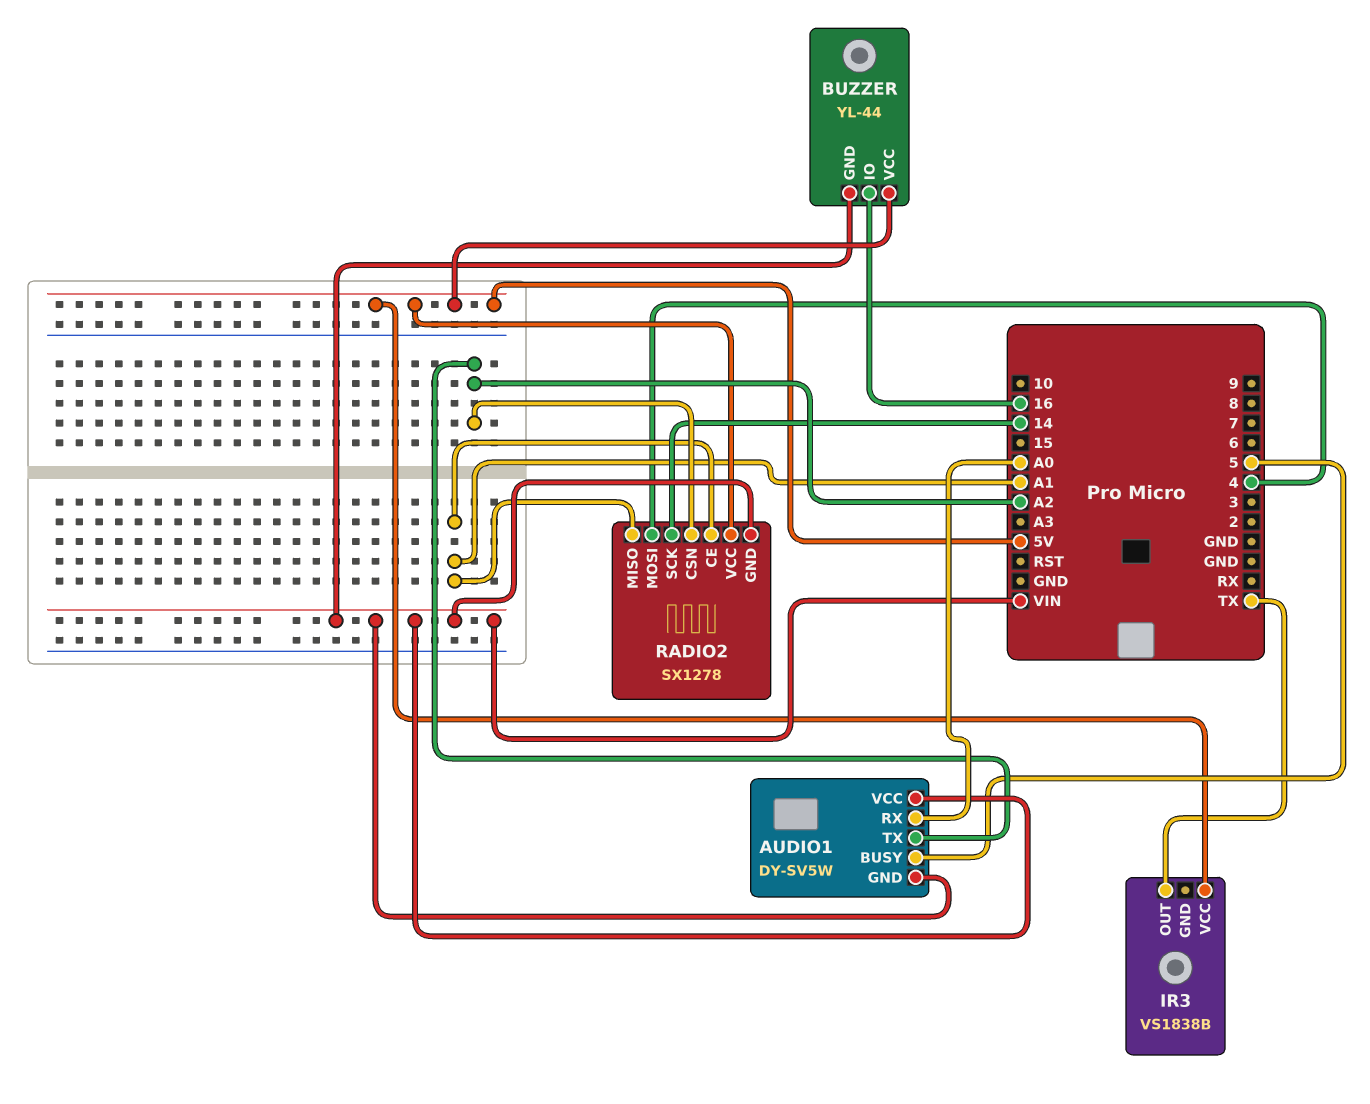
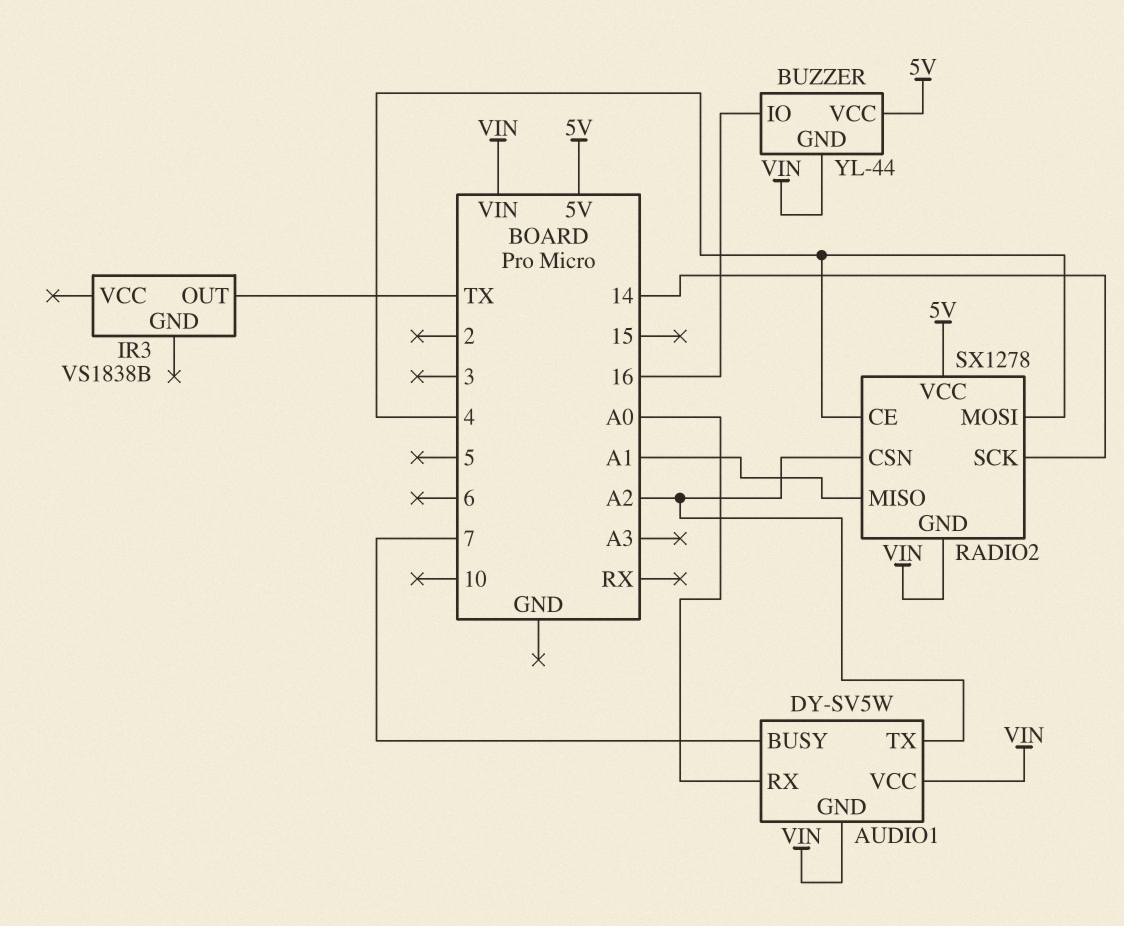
AUDIO1 pin BUSY: 5 -> 7
IR3 pin VCC: 5V -> none
RADIO2 pin CE: A1 -> 4

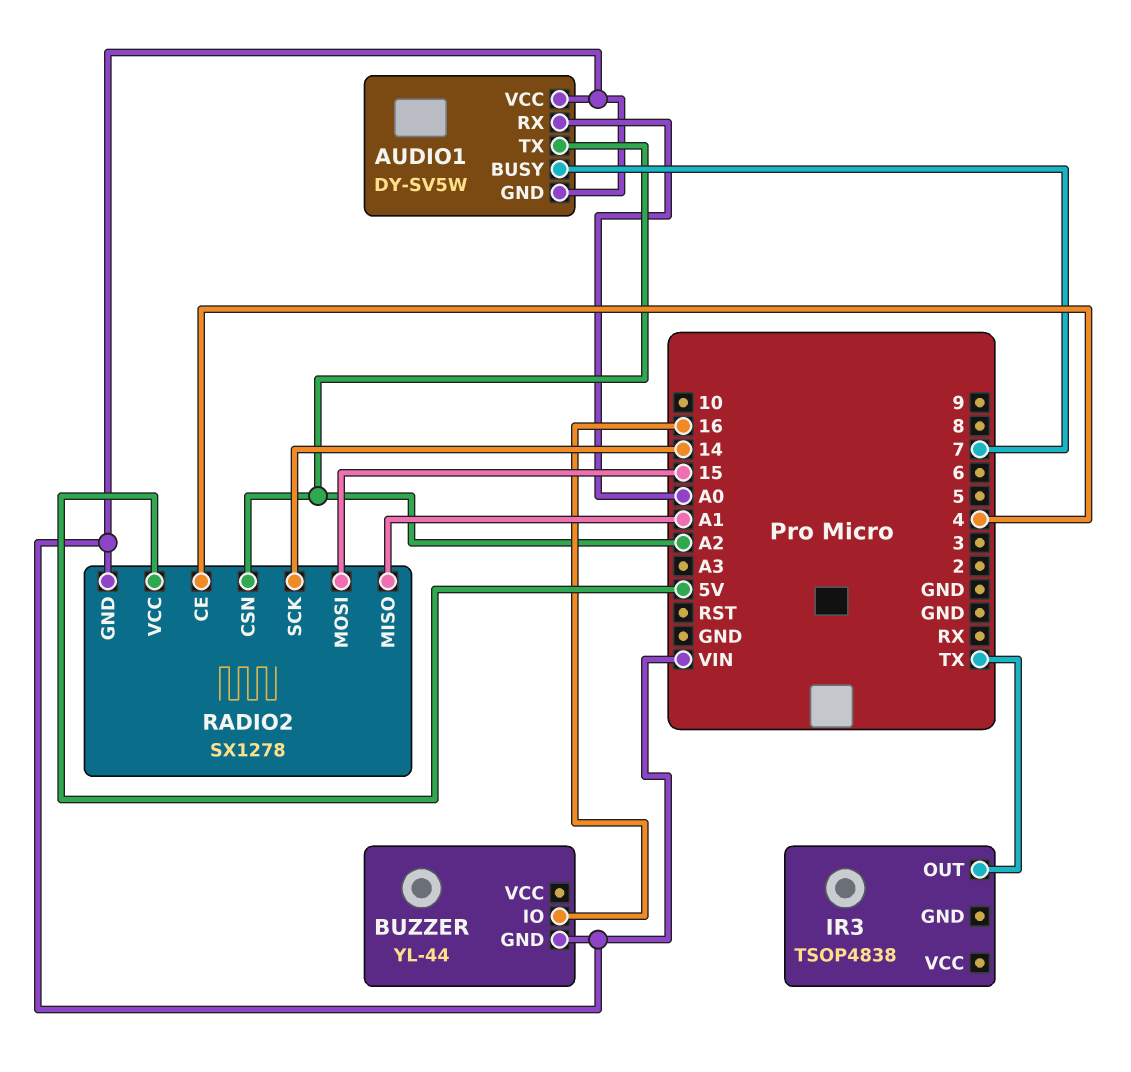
BUZZER pin VCC: 5V -> none
IR3: VS1838B -> TSOP4838
RADIO2 pin MOSI: 4 -> 15

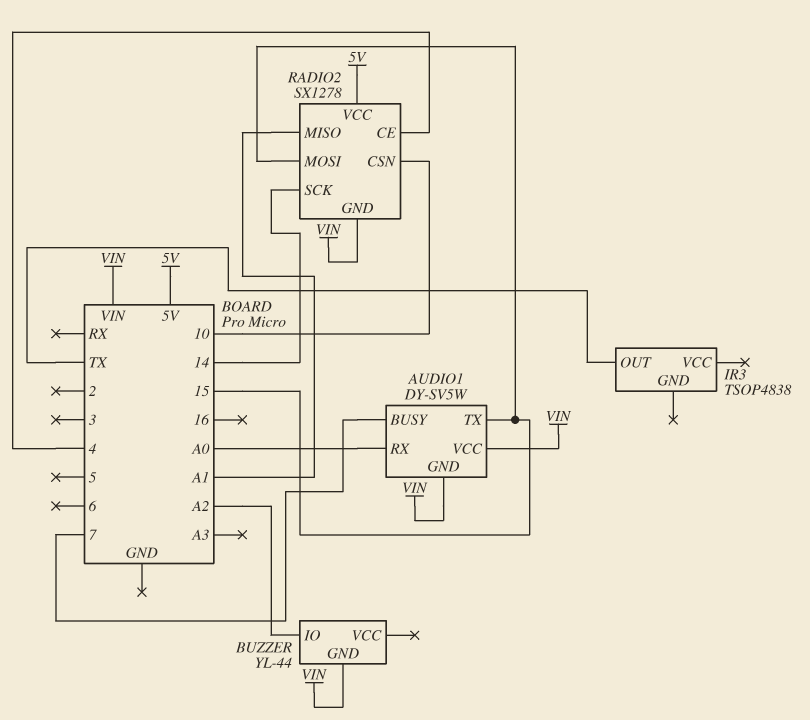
AUDIO1 pin TX: A2 -> 15
BUZZER pin IO: 16 -> A2
RADIO2 pin CSN: A2 -> 10

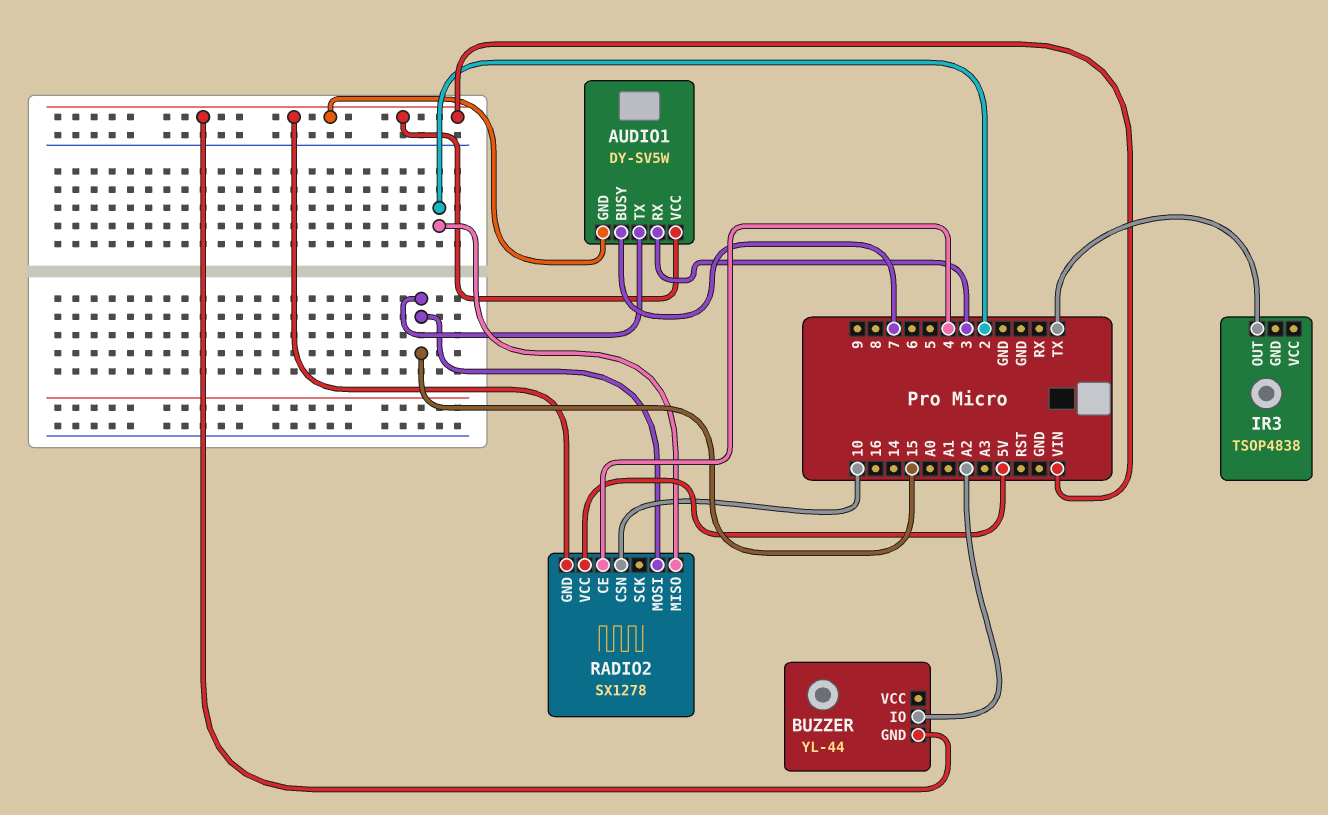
AUDIO1 pin RX: A0 -> 3
RADIO2 pin MISO: A1 -> 2
RADIO2 pin SCK: 14 -> none

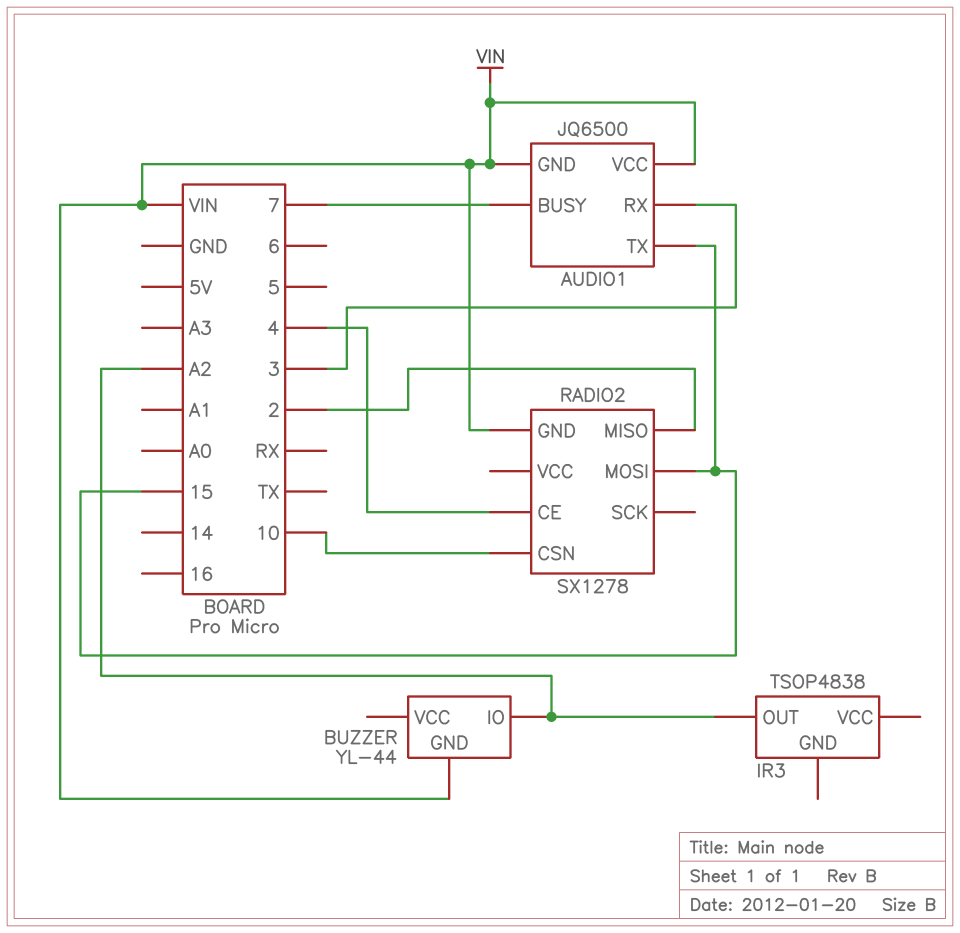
AUDIO1: DY-SV5W -> JQ6500
IR3 pin OUT: TX -> A2
RADIO2 pin VCC: 5V -> none

